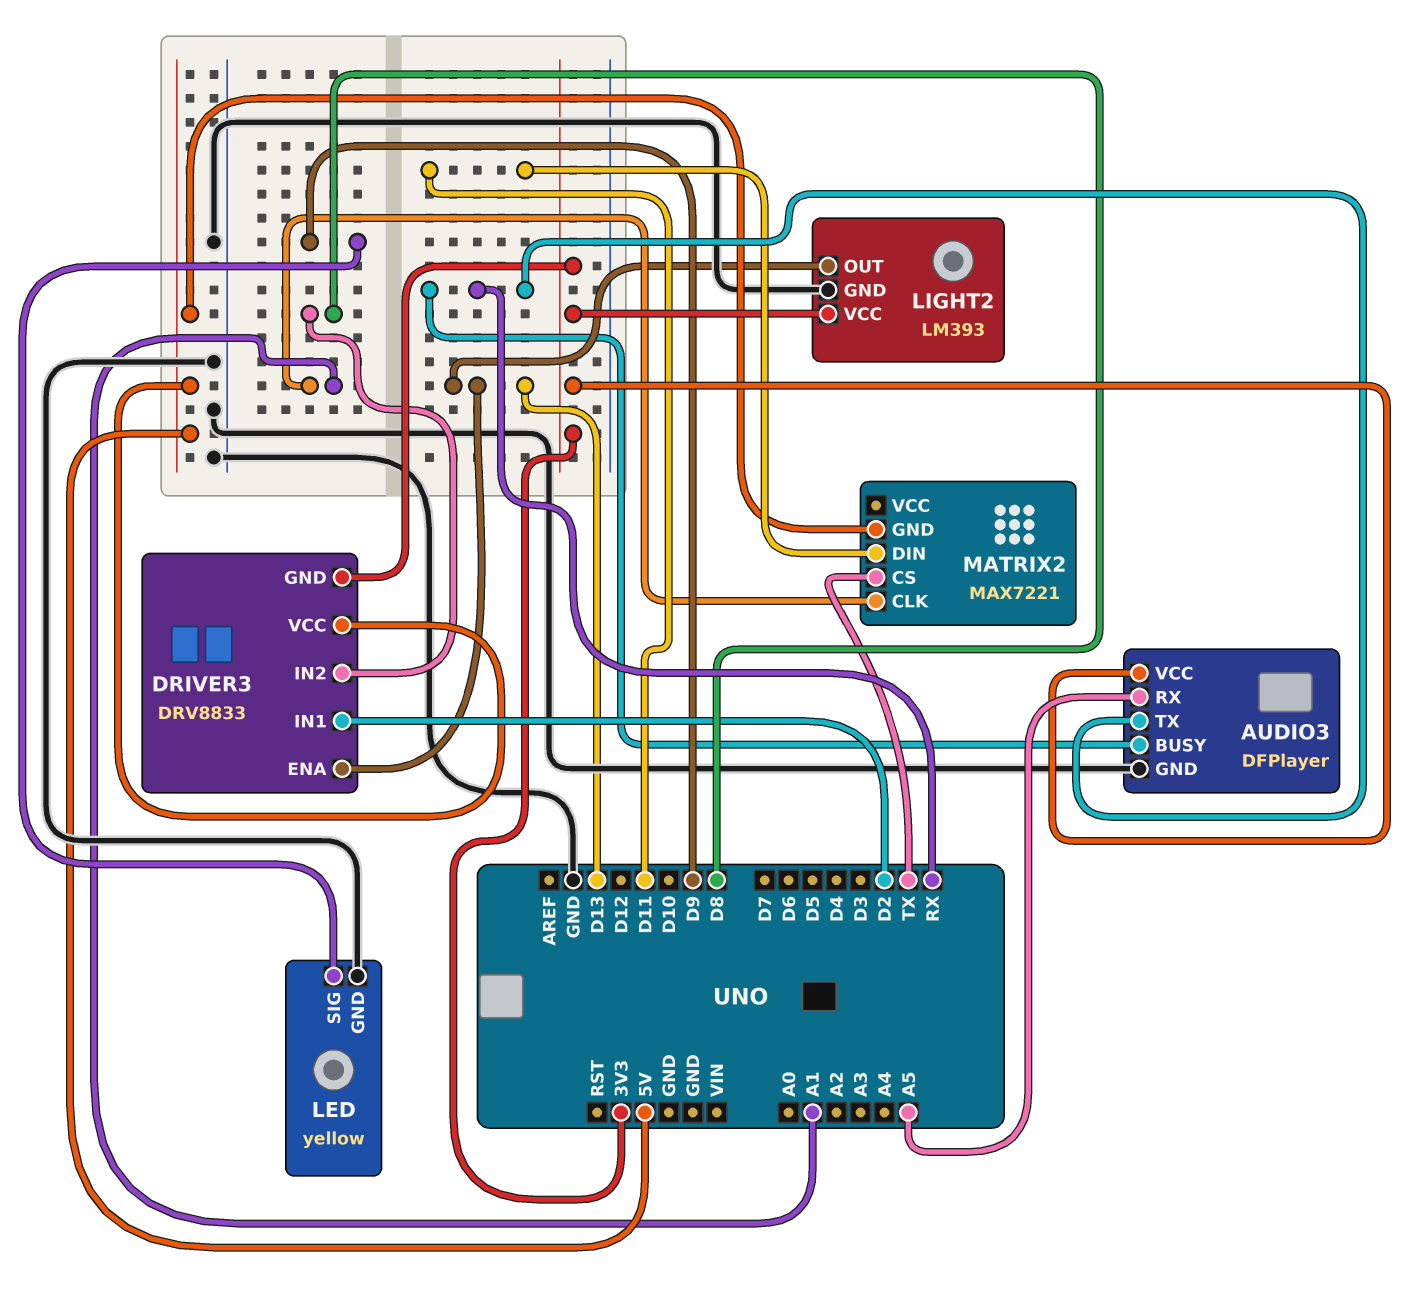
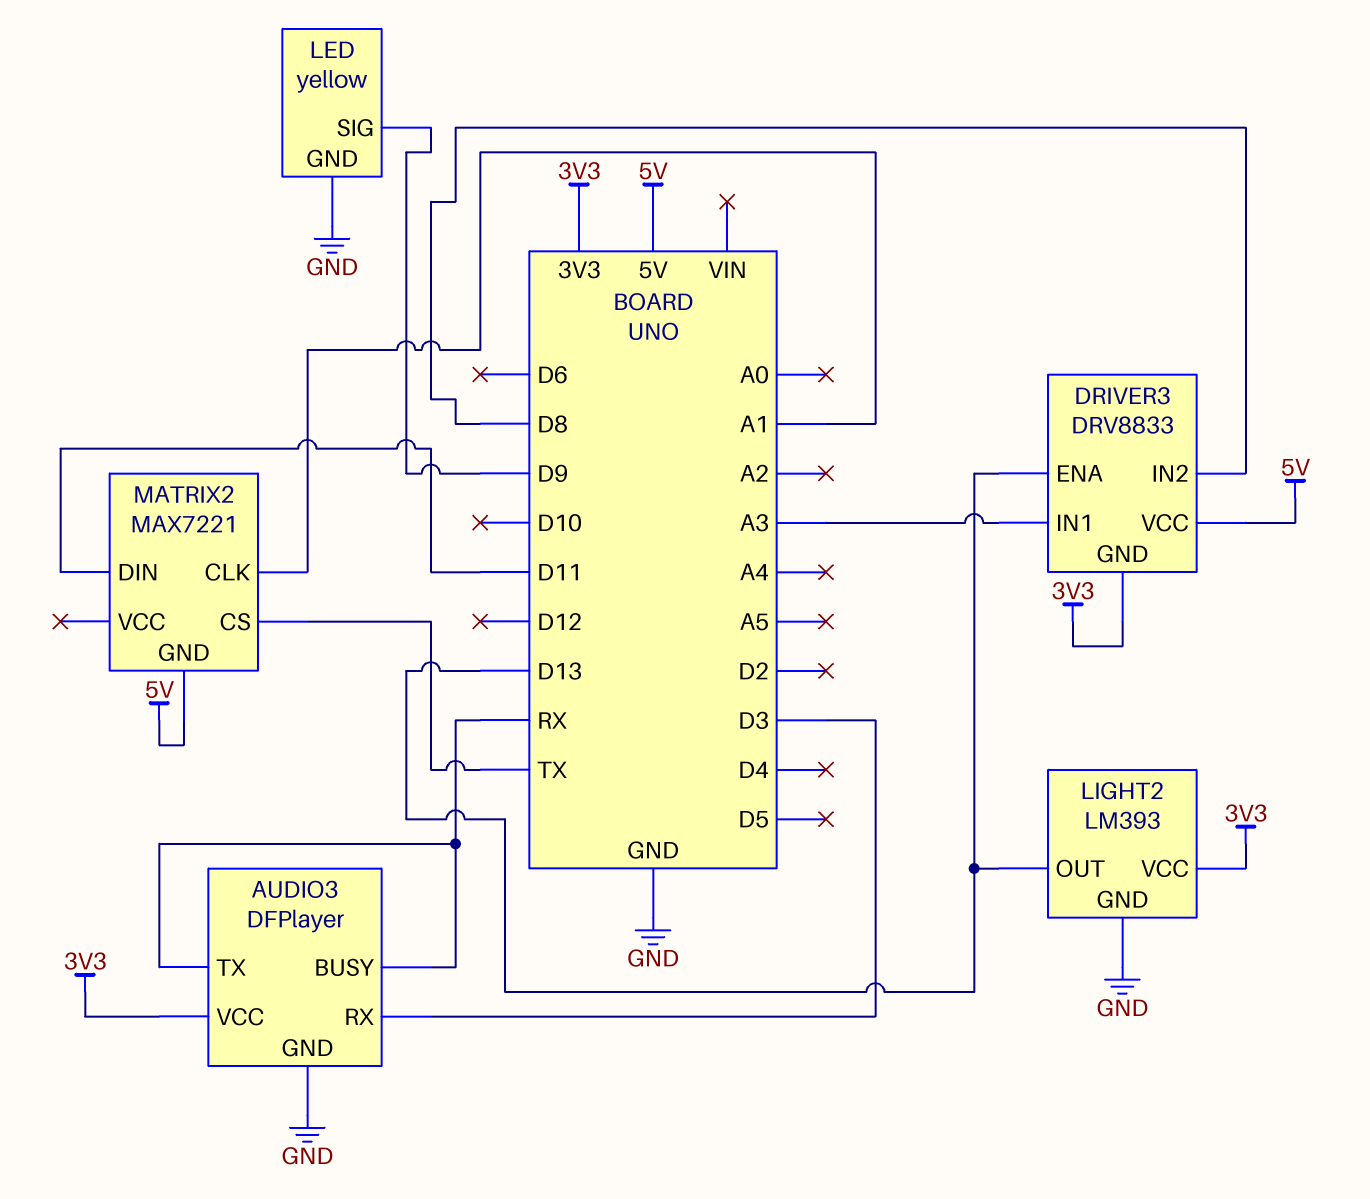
AUDIO3 pin RX: A5 -> D3
DRIVER3 pin IN1: D2 -> A3

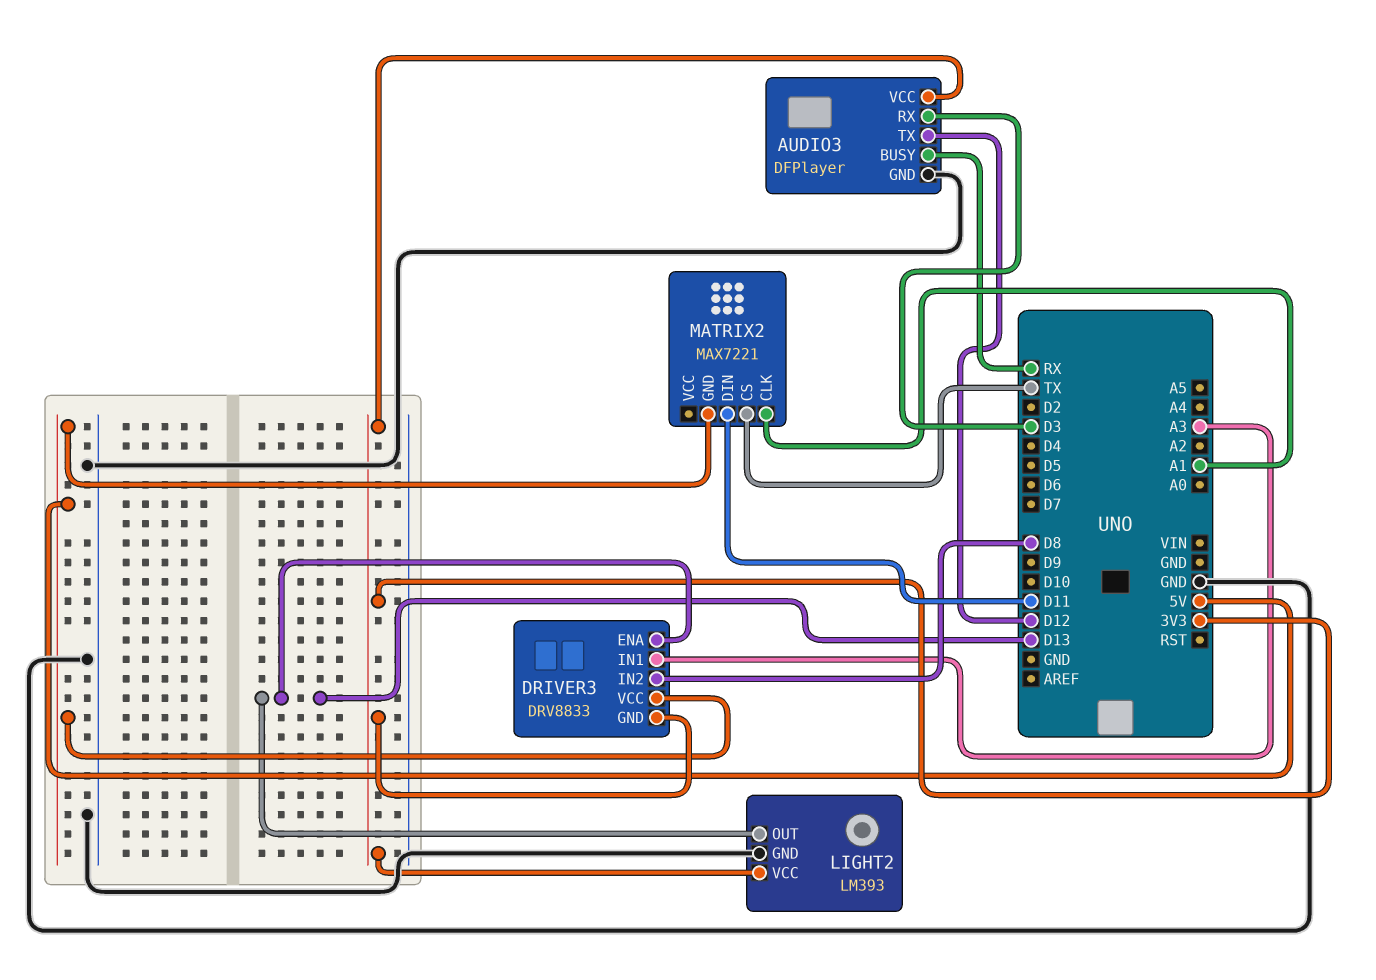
AUDIO3 pin TX: RX -> D12
LED: yellow -> none
LED pin GND: GND -> none
LED pin SIG: D9 -> none

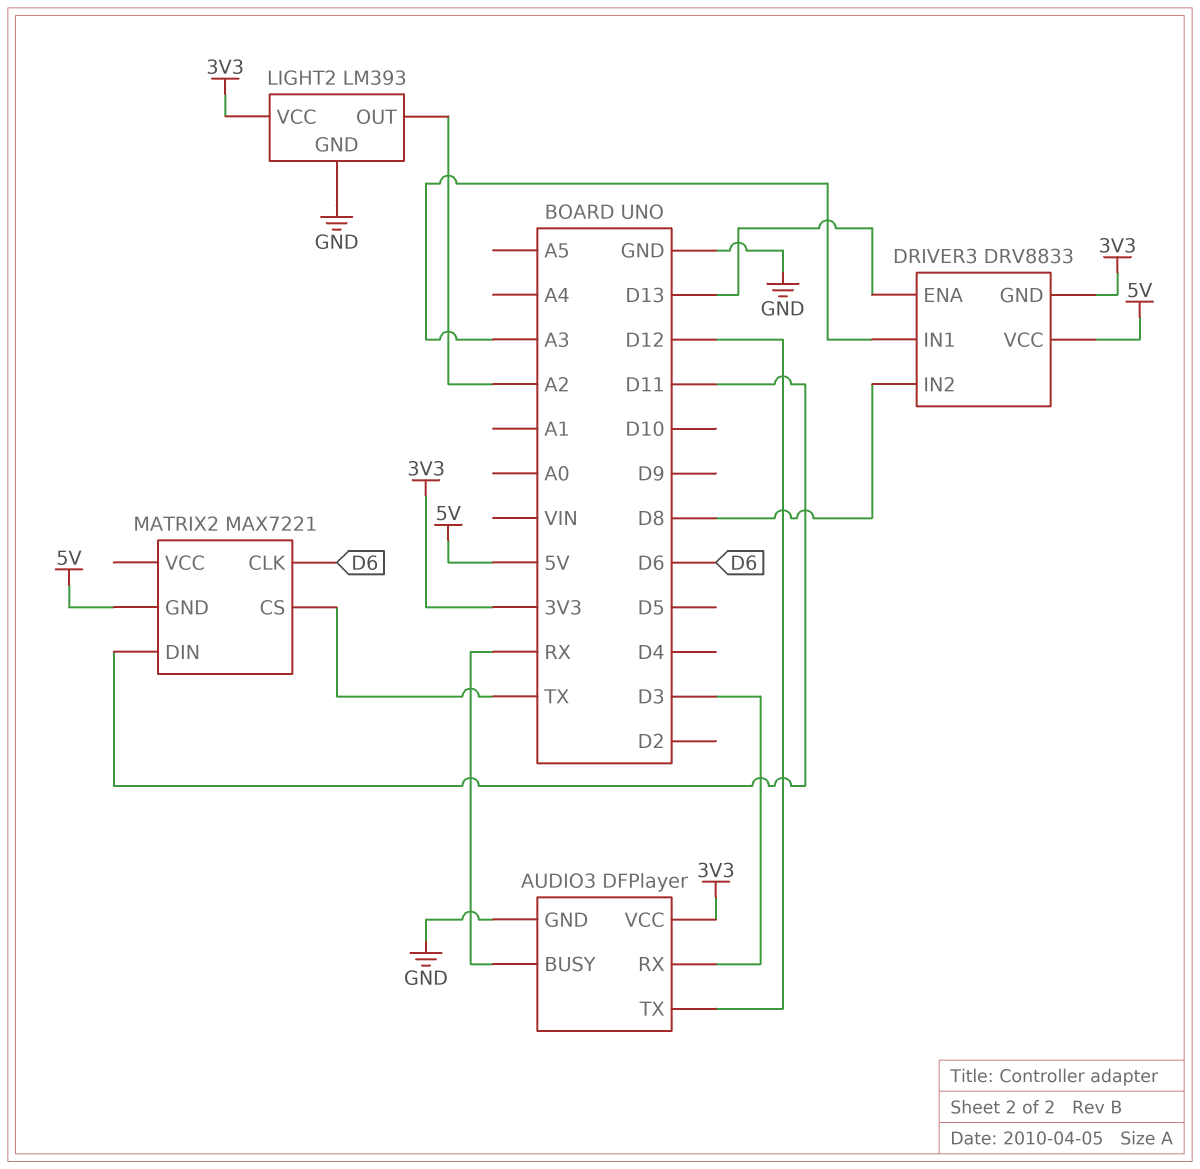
LIGHT2 pin OUT: D13 -> A2
MATRIX2 pin CLK: A1 -> D6

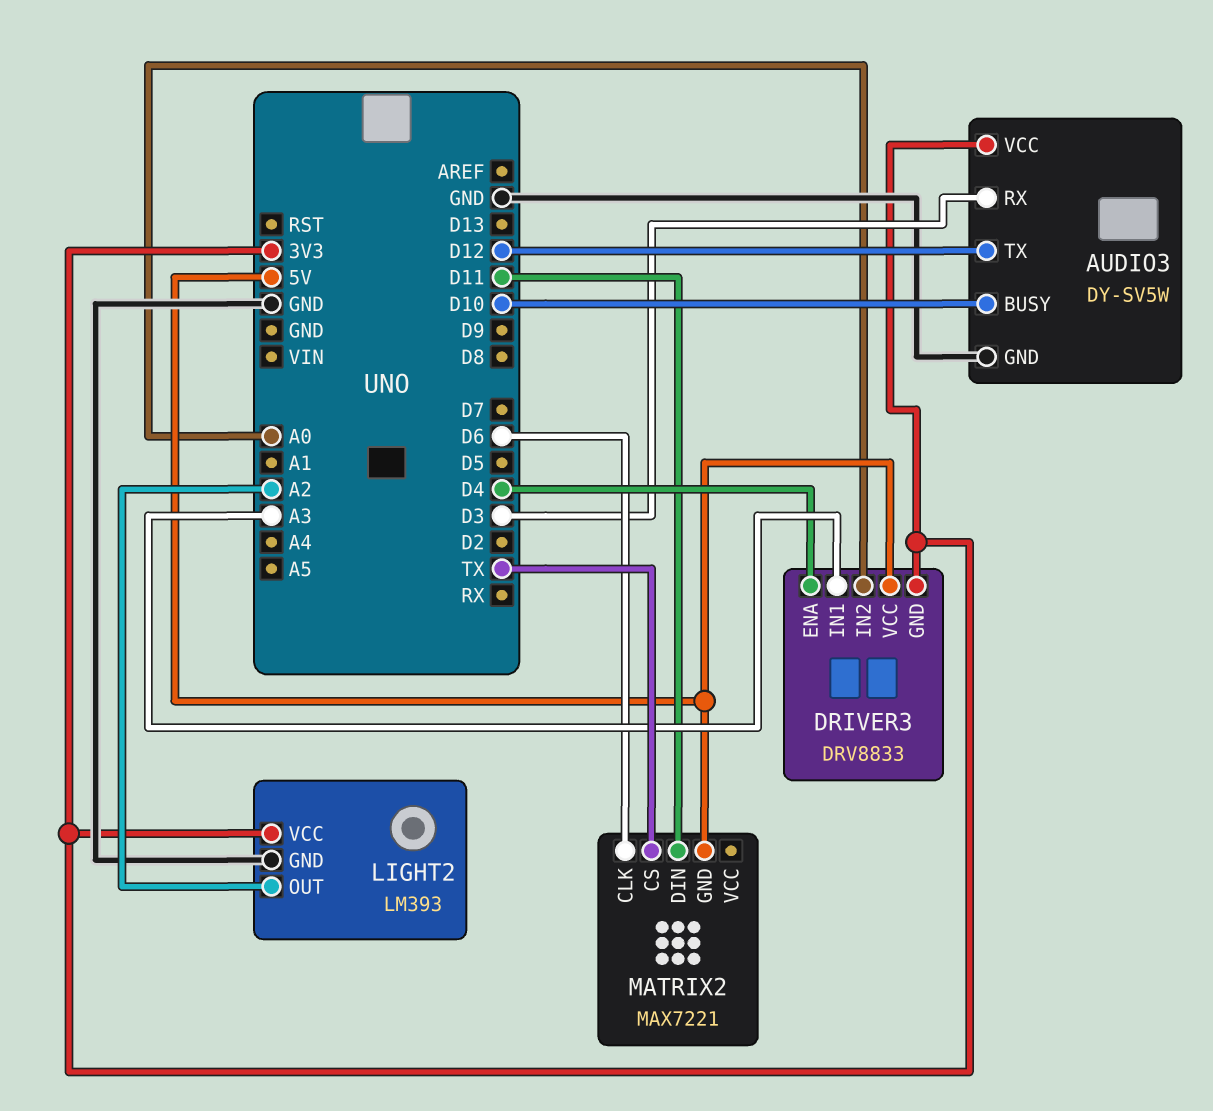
AUDIO3: DFPlayer -> DY-SV5W
AUDIO3 pin BUSY: RX -> D10
DRIVER3 pin ENA: D13 -> D4
DRIVER3 pin IN2: D8 -> A0

